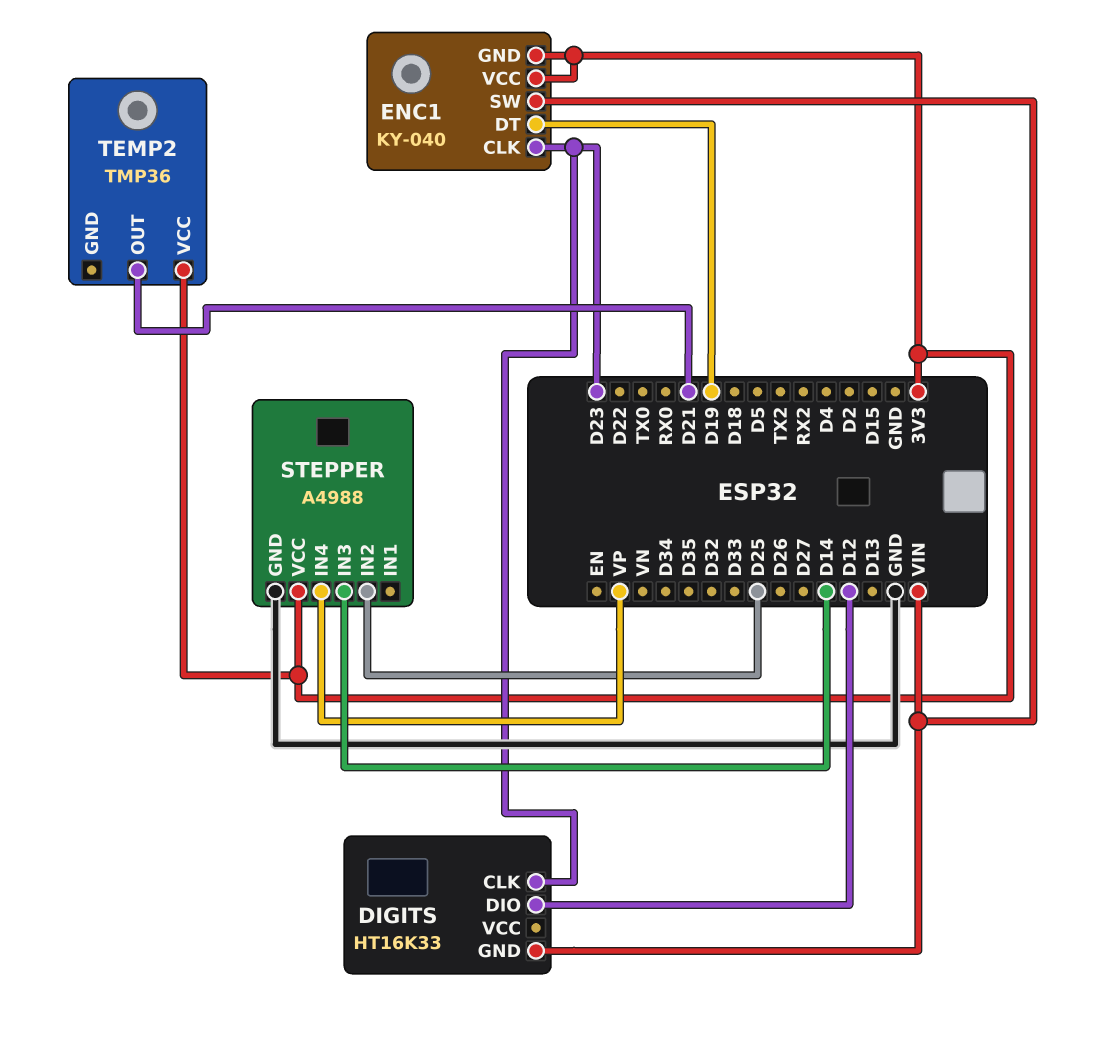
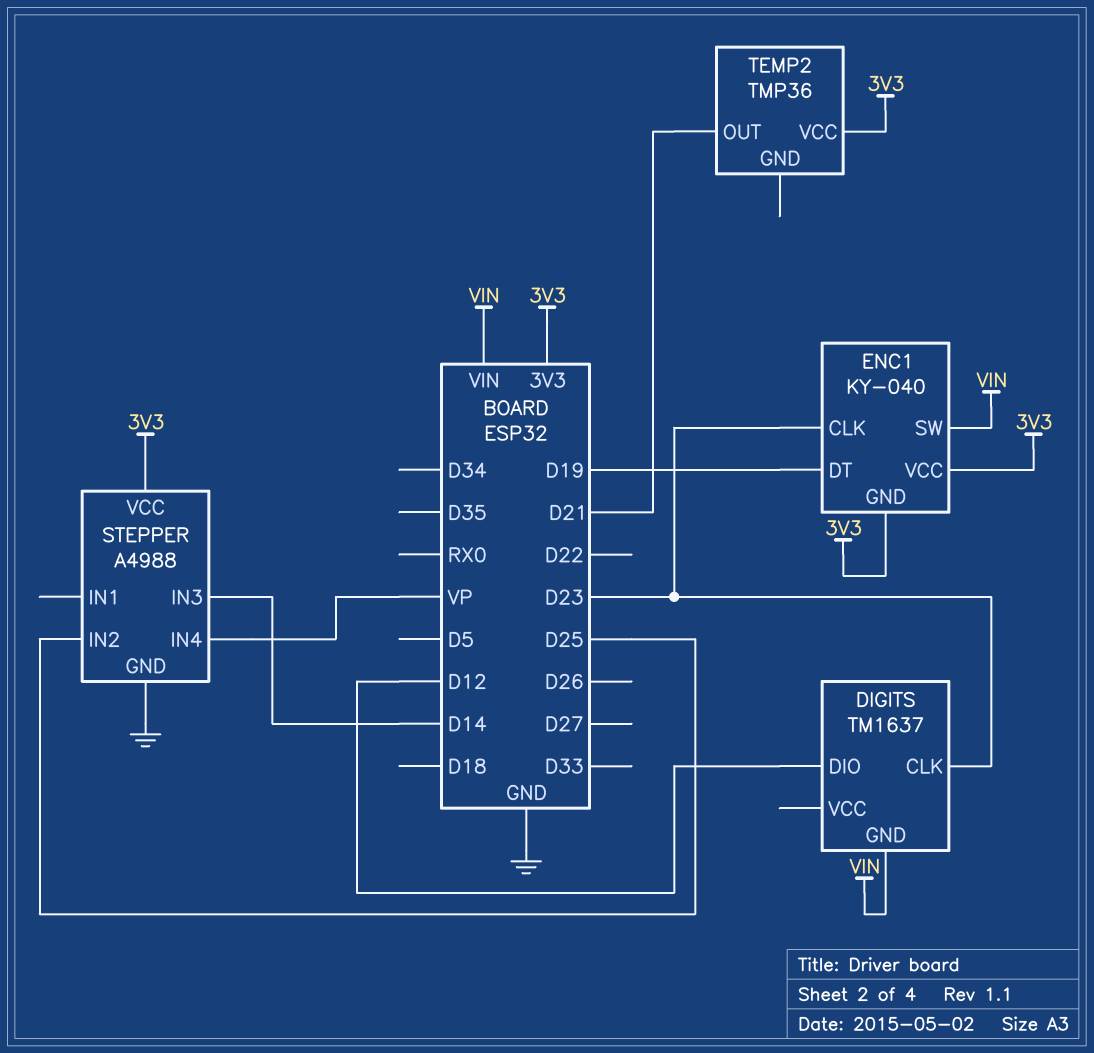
DIGITS: HT16K33 -> TM1637

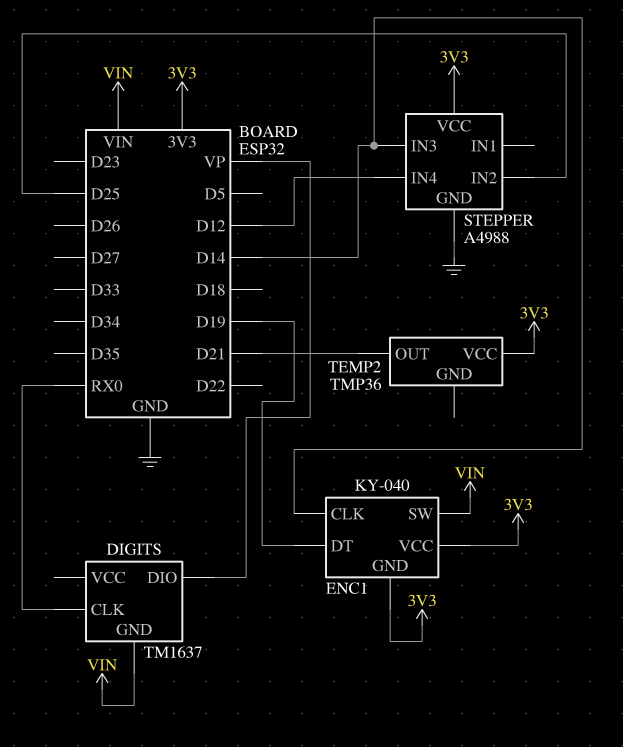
DIGITS pin CLK: D23 -> RX0
DIGITS pin DIO: D12 -> VP
ENC1 pin CLK: D23 -> D14
STEPPER pin IN4: VP -> D12

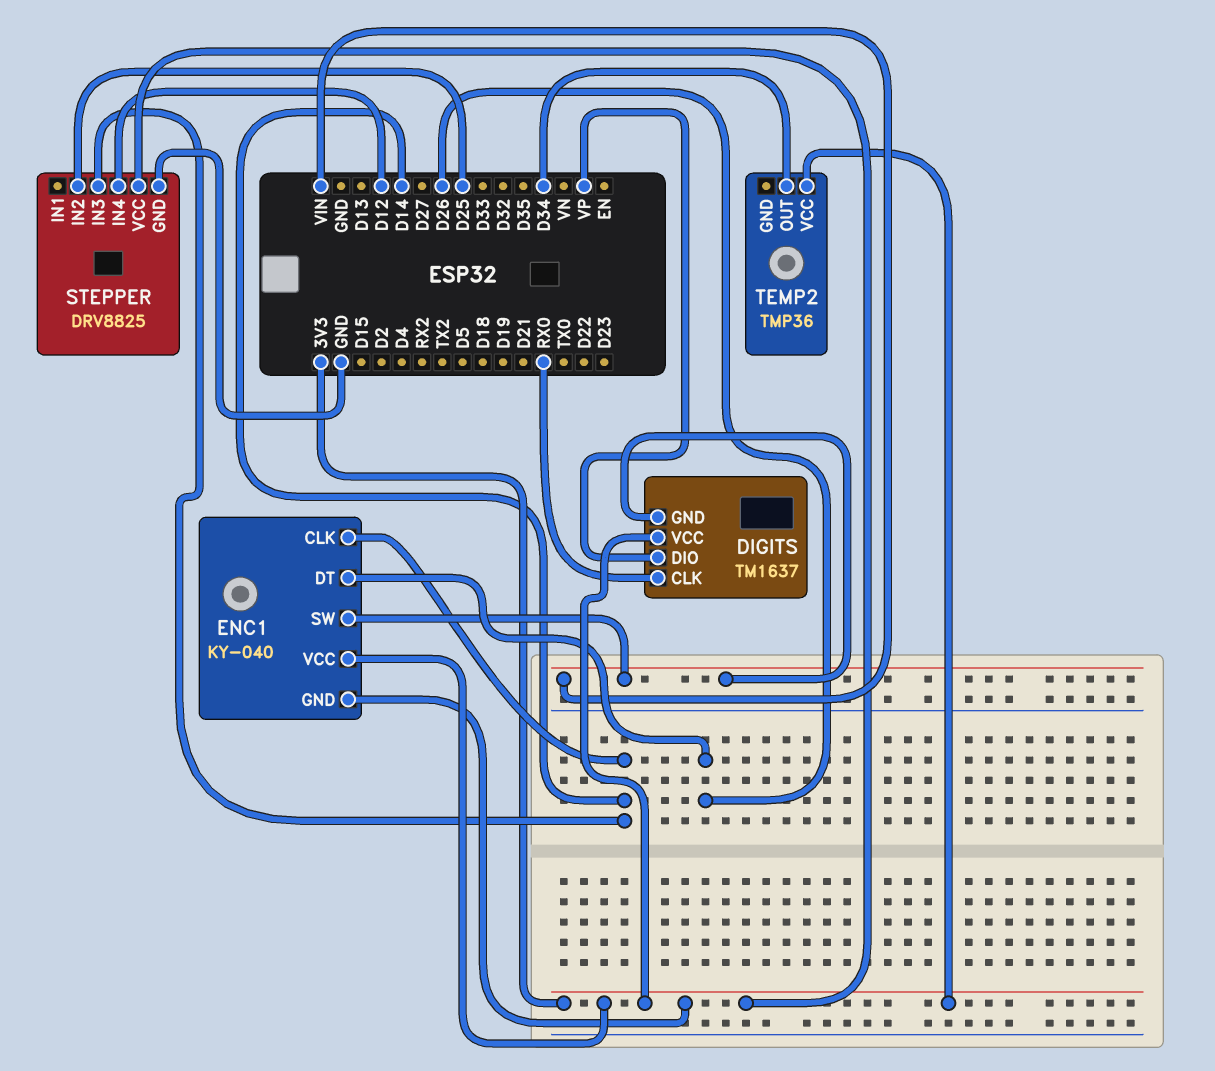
DIGITS pin VCC: none -> 3V3
ENC1 pin DT: D19 -> D26
STEPPER: A4988 -> DRV8825
TEMP2 pin OUT: D21 -> D34

